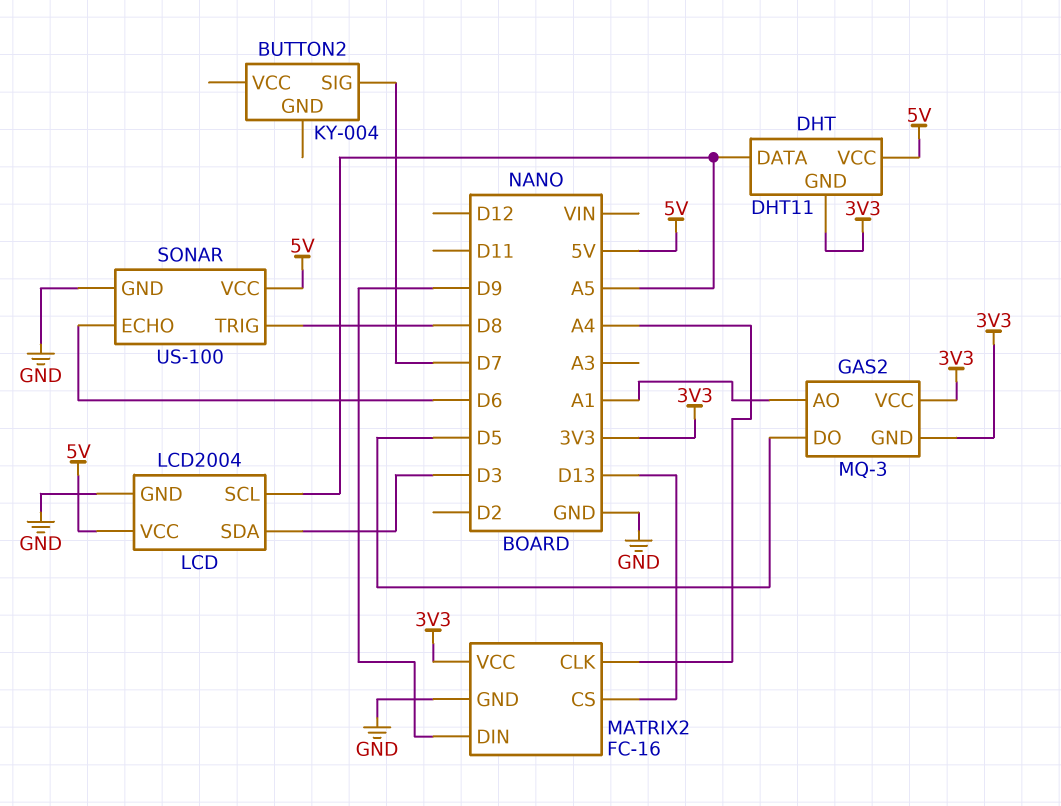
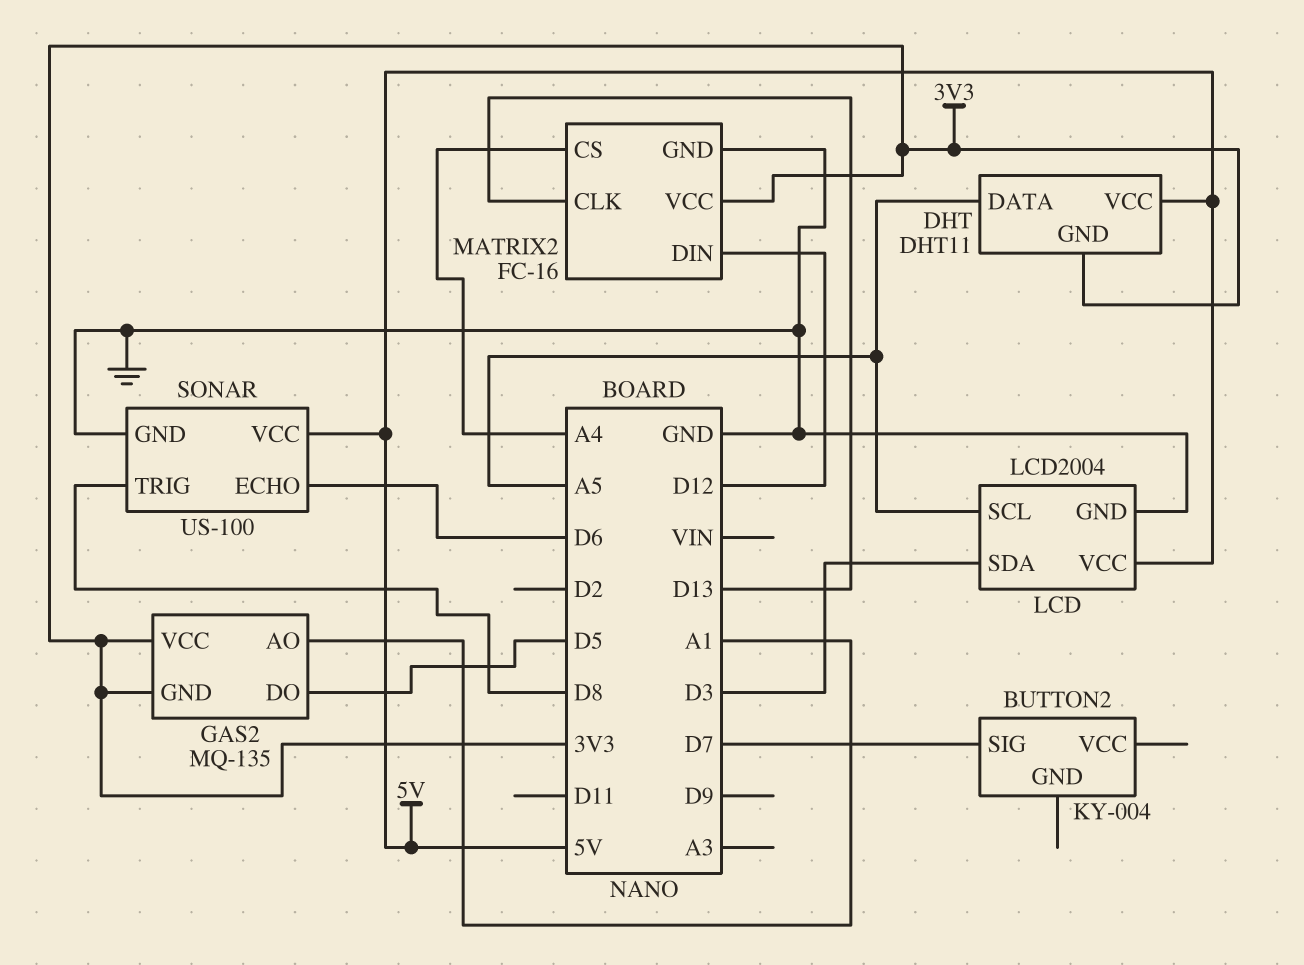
GAS2: MQ-3 -> MQ-135
MATRIX2 pin CLK: A4 -> D13
MATRIX2 pin CS: D13 -> A4
MATRIX2 pin DIN: D9 -> D12

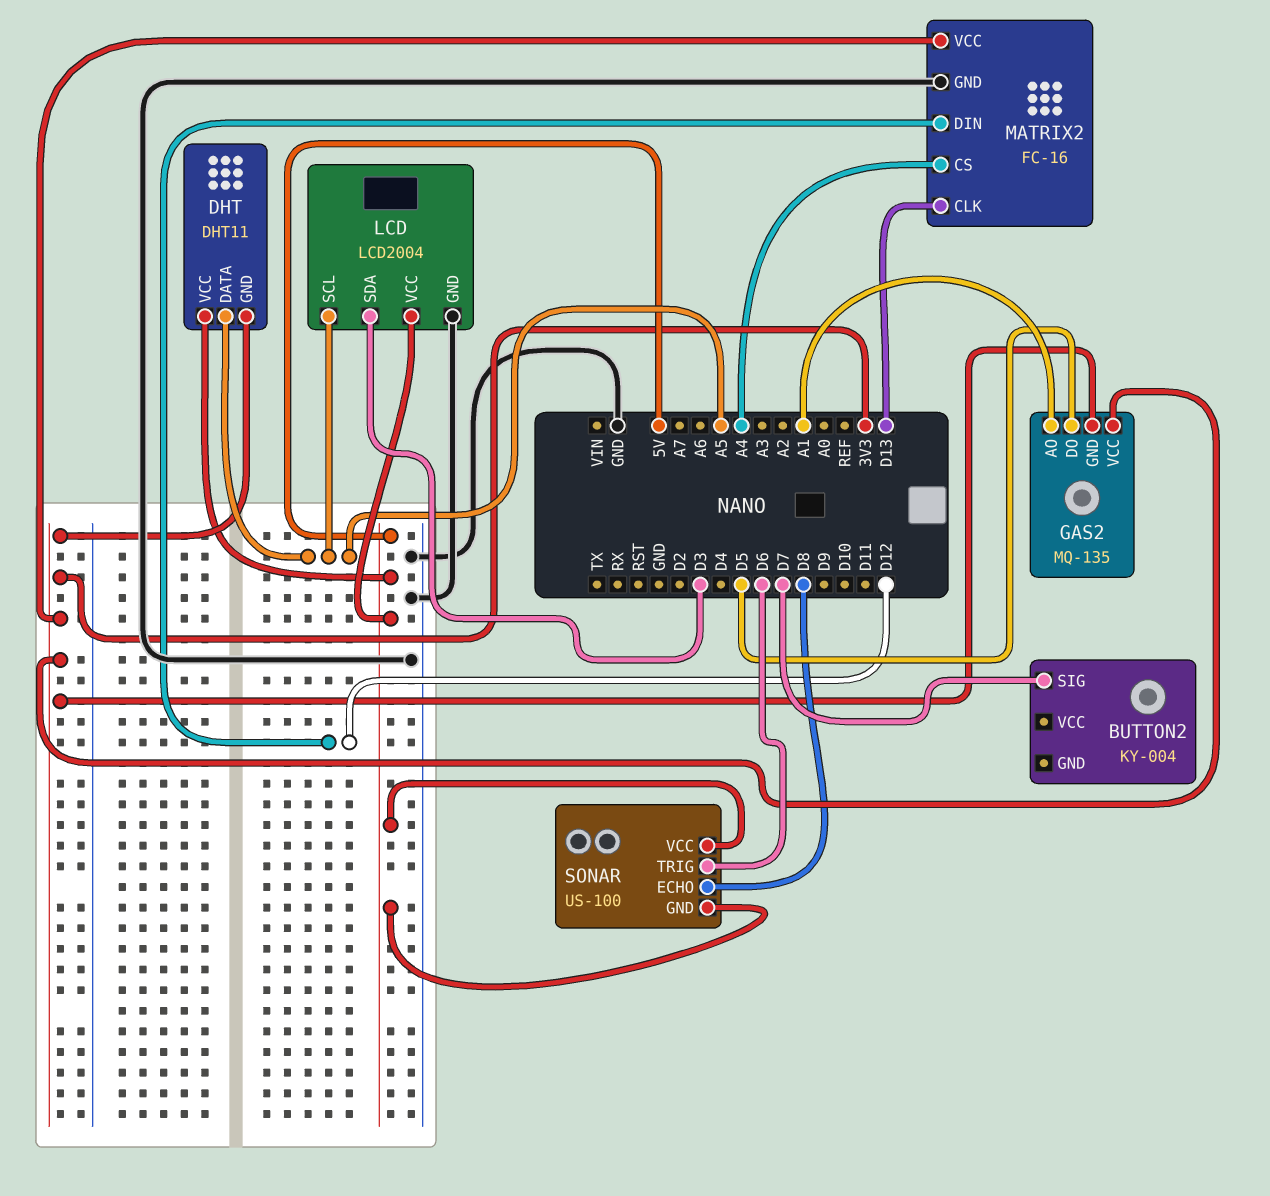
SONAR pin ECHO: D6 -> D8
SONAR pin GND: GND -> 5V
SONAR pin TRIG: D8 -> D6

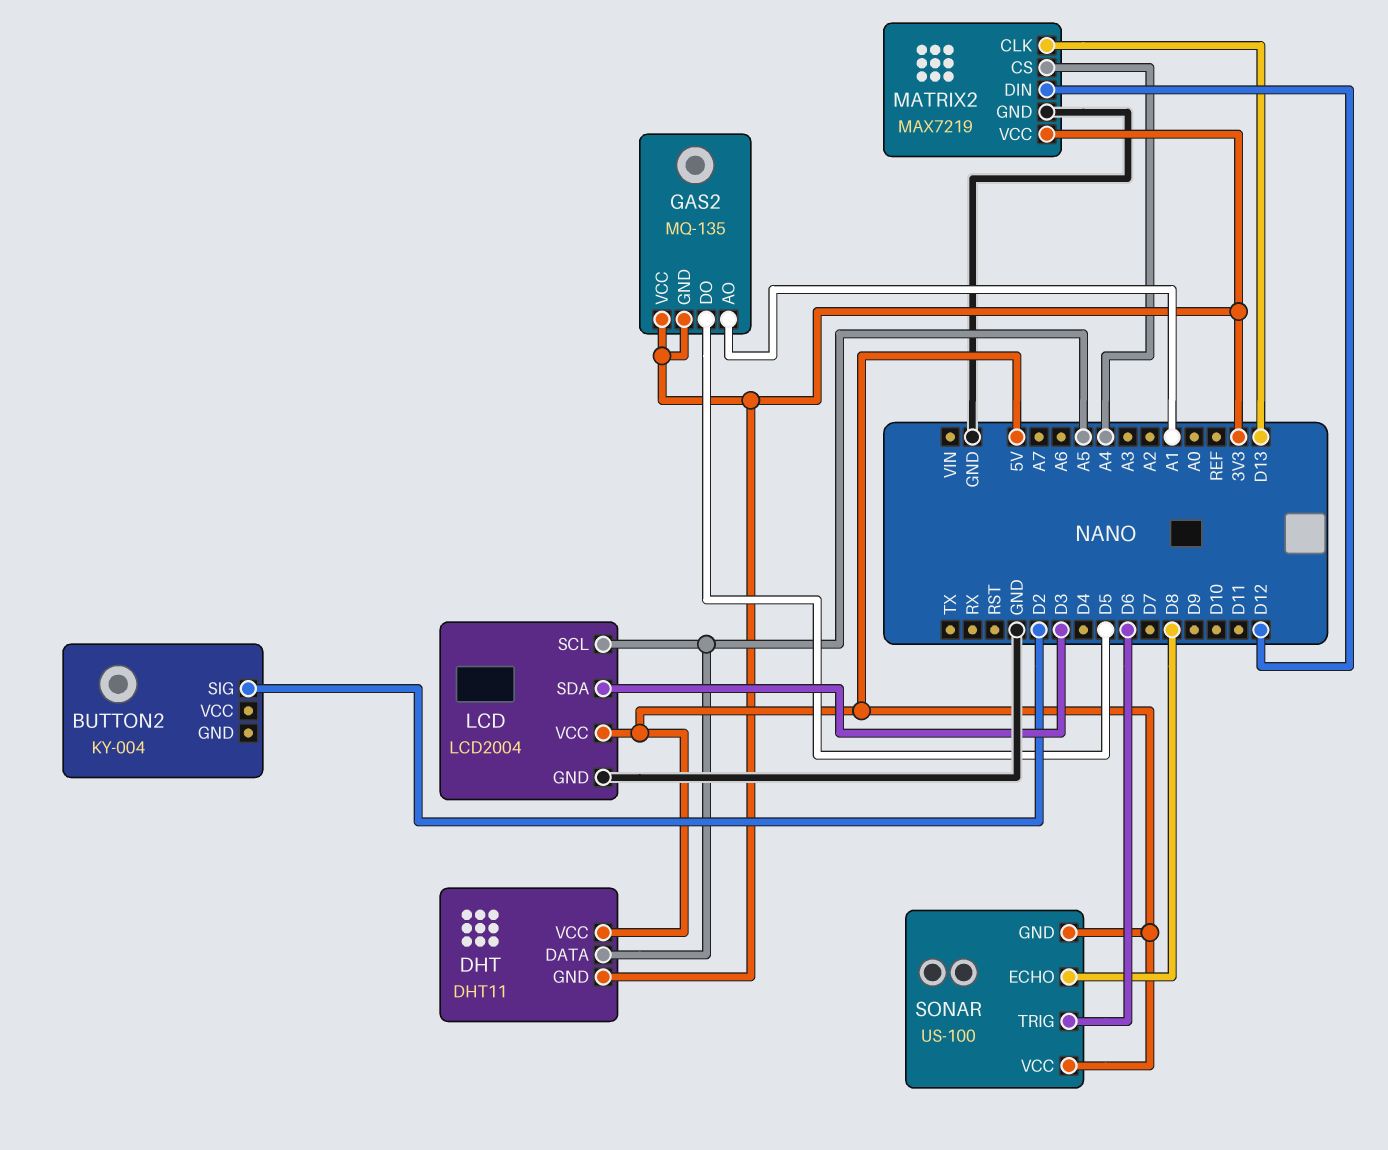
BUTTON2 pin SIG: D7 -> D2
MATRIX2: FC-16 -> MAX7219

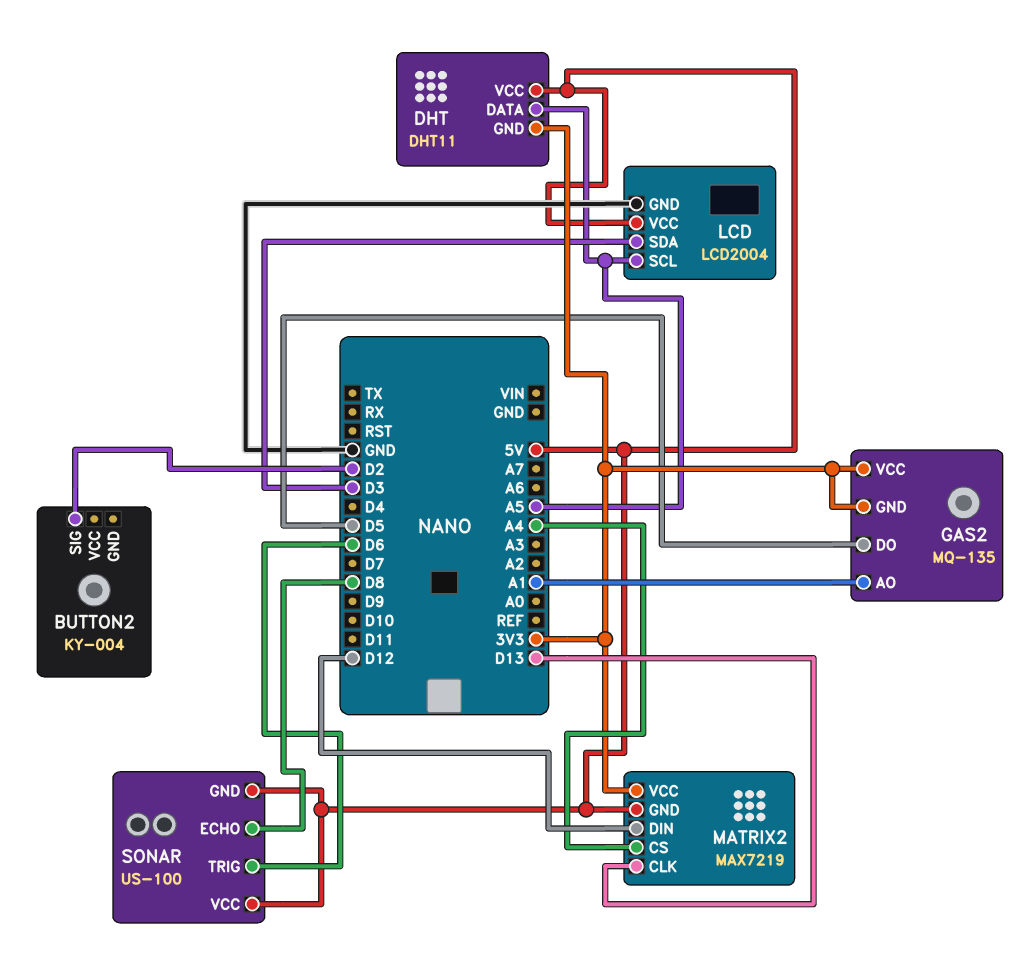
MATRIX2 pin GND: GND -> 5V

